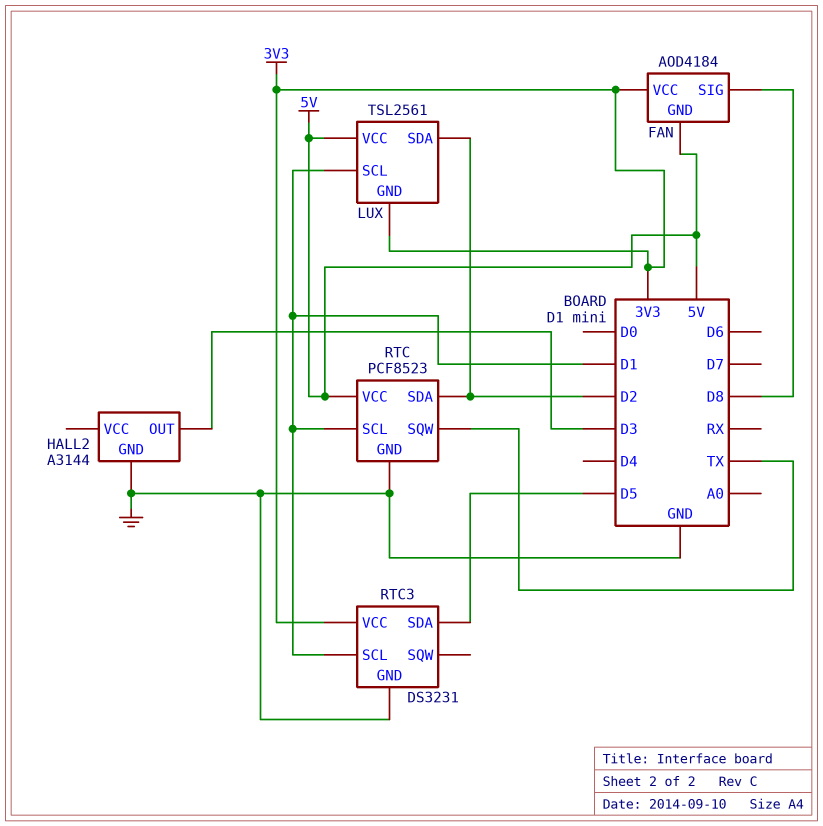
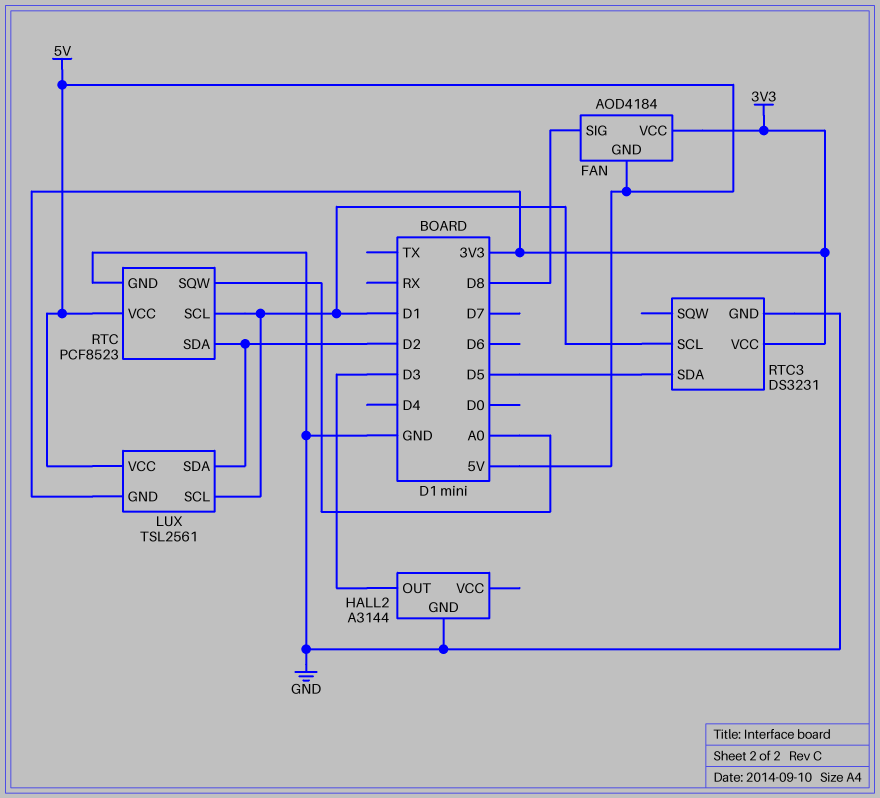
RTC pin SQW: TX -> A0

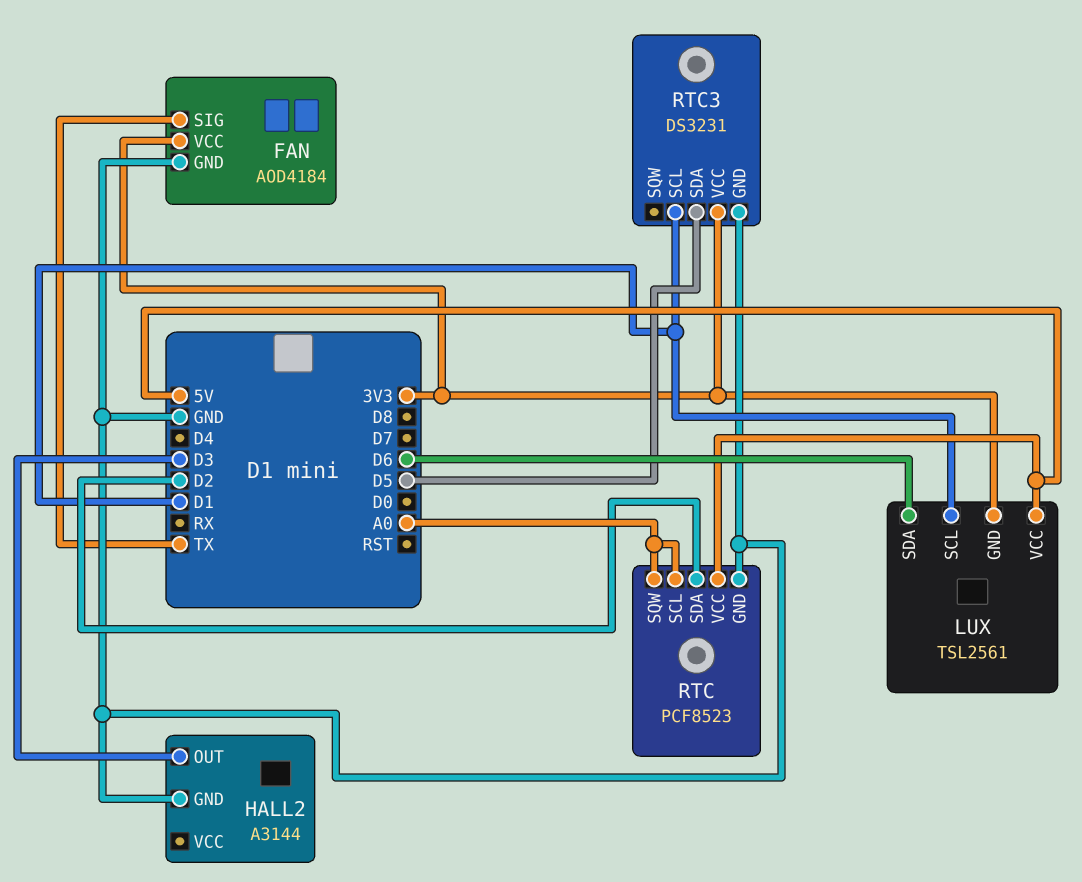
FAN pin GND: 5V -> GND
FAN pin SIG: D8 -> TX
LUX pin SDA: D2 -> D6
RTC pin SCL: D1 -> A0

